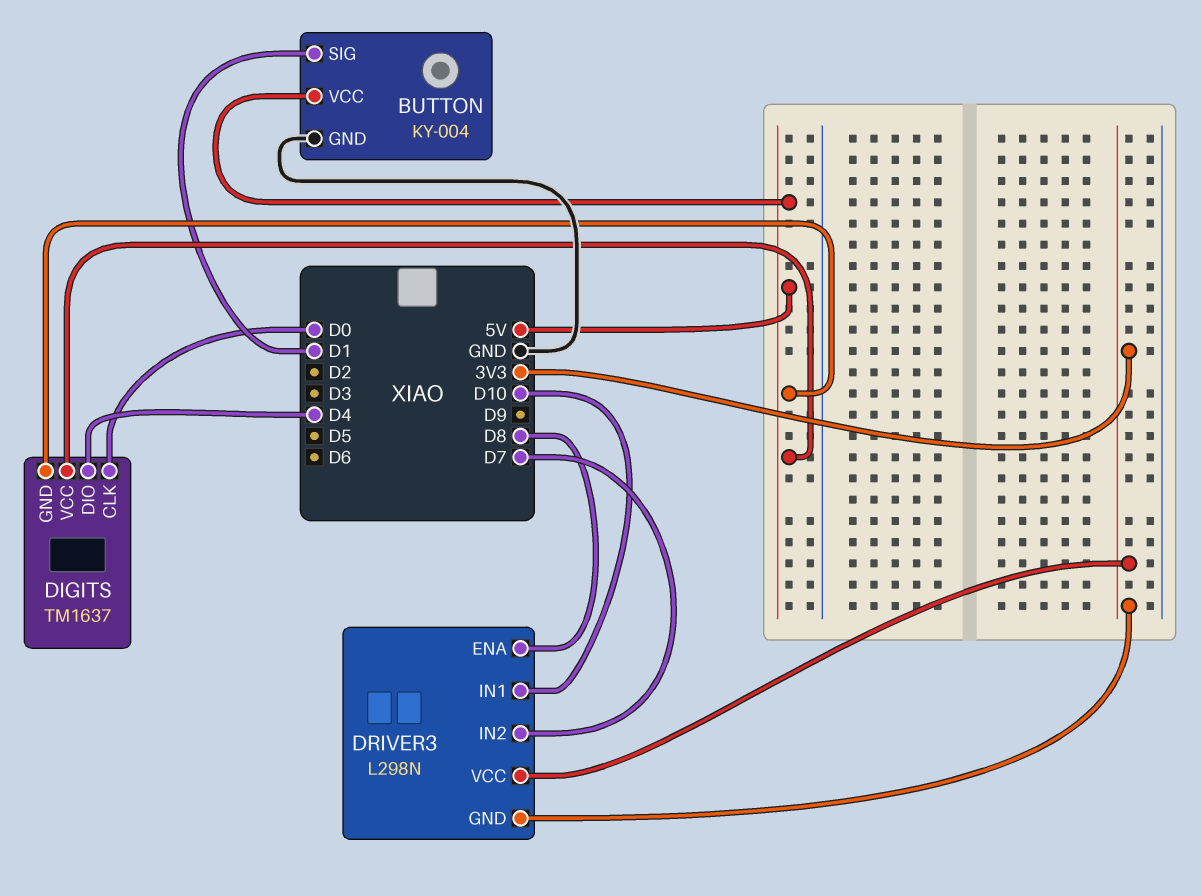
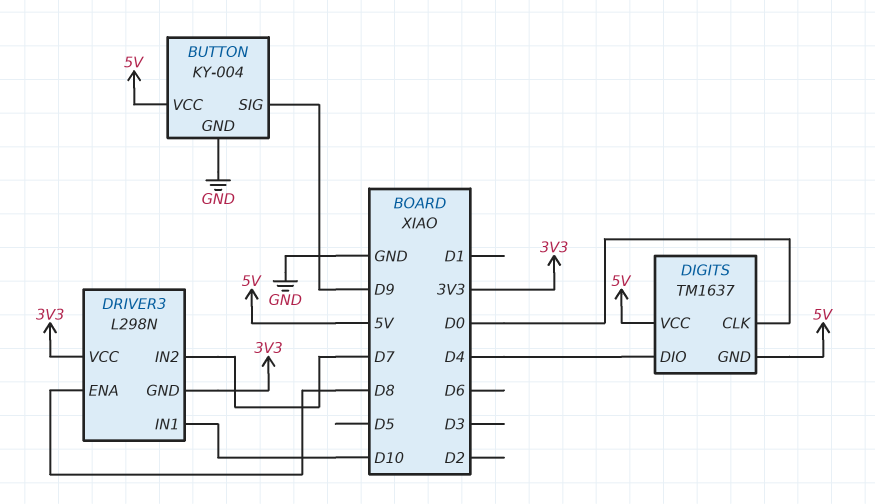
BUTTON pin SIG: D1 -> D9

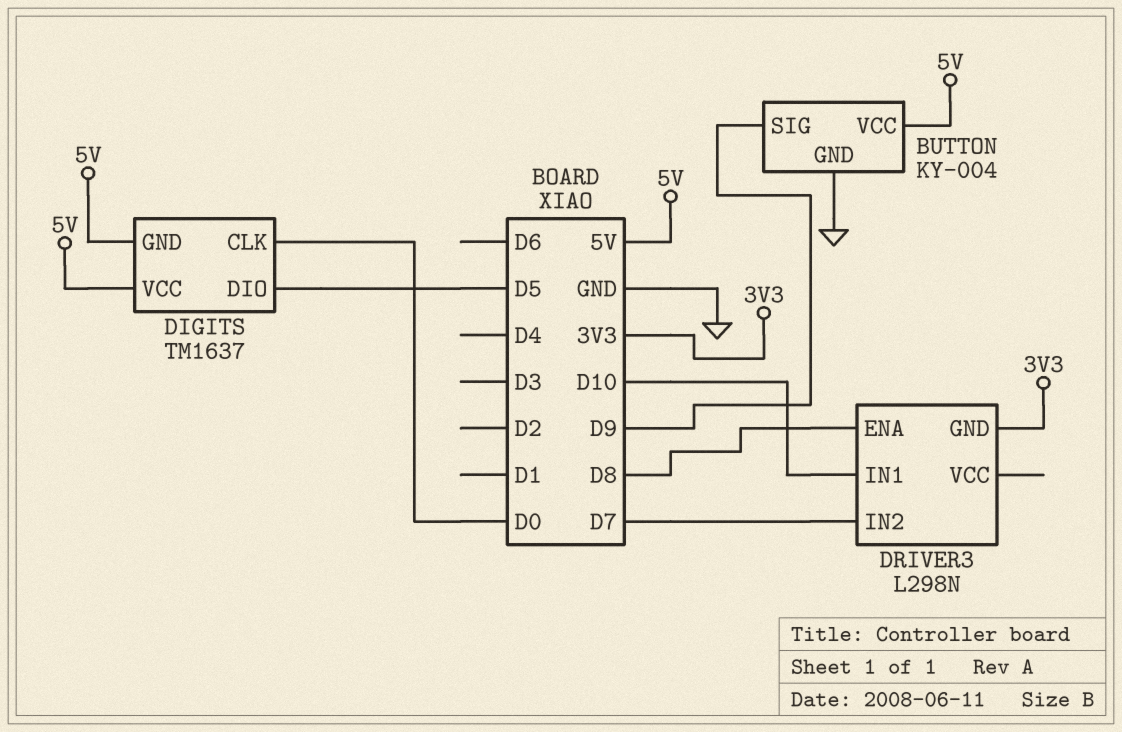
DIGITS pin DIO: D4 -> D5
DRIVER3 pin VCC: 3V3 -> none

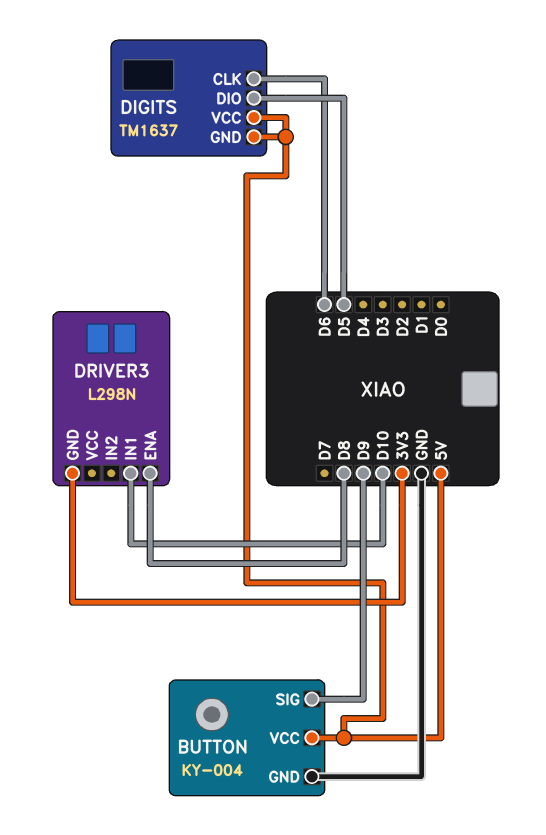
DIGITS pin CLK: D0 -> D6
DRIVER3 pin IN2: D7 -> none

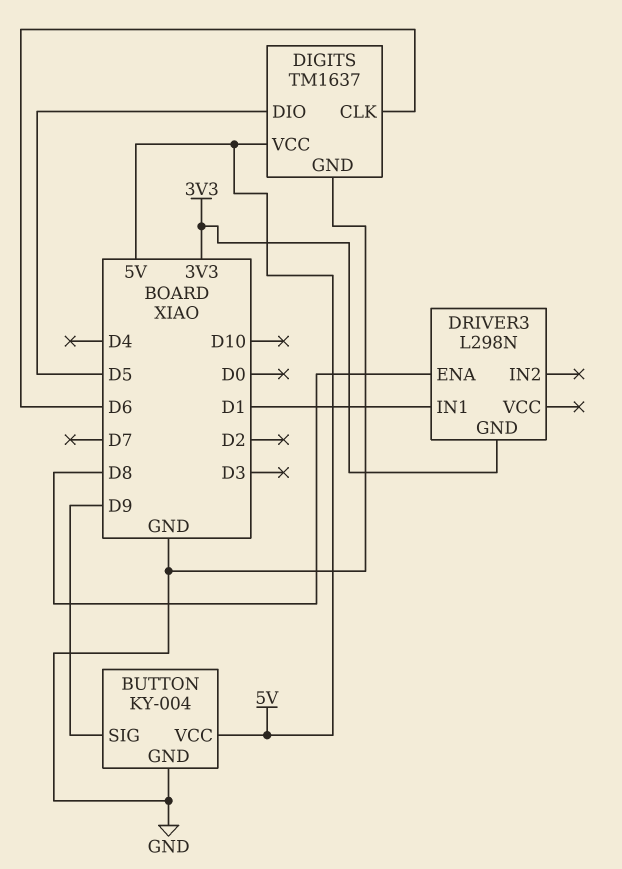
DIGITS pin GND: 5V -> GND
DRIVER3 pin IN1: D10 -> D1

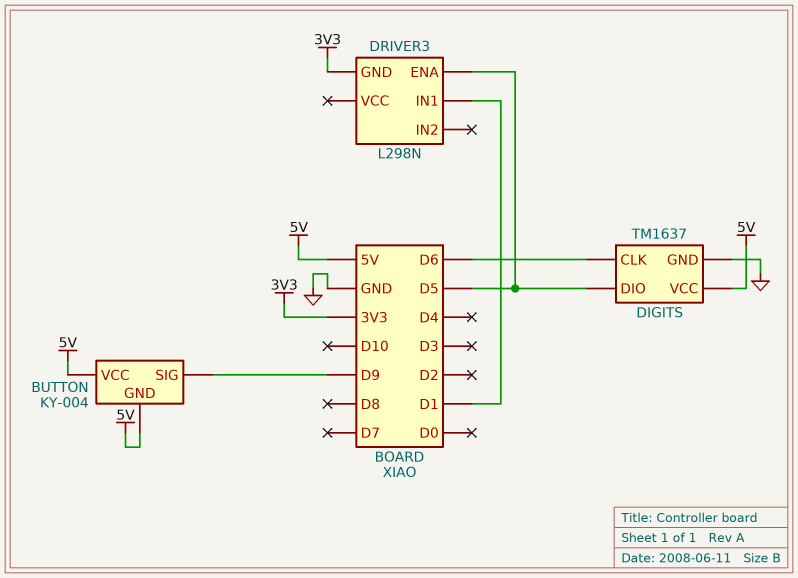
BUTTON pin GND: GND -> 5V
DRIVER3 pin ENA: D8 -> D5

